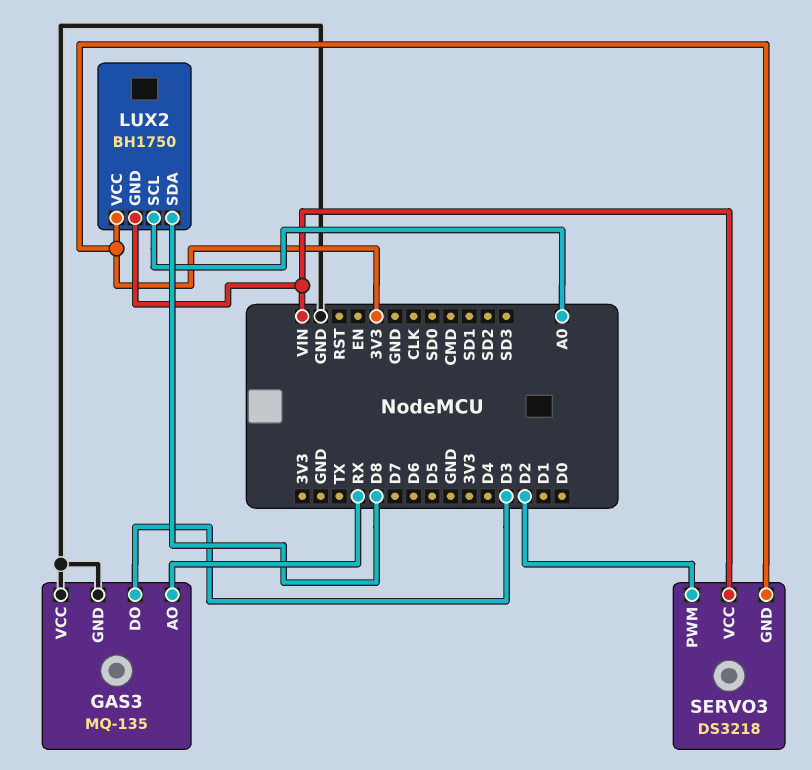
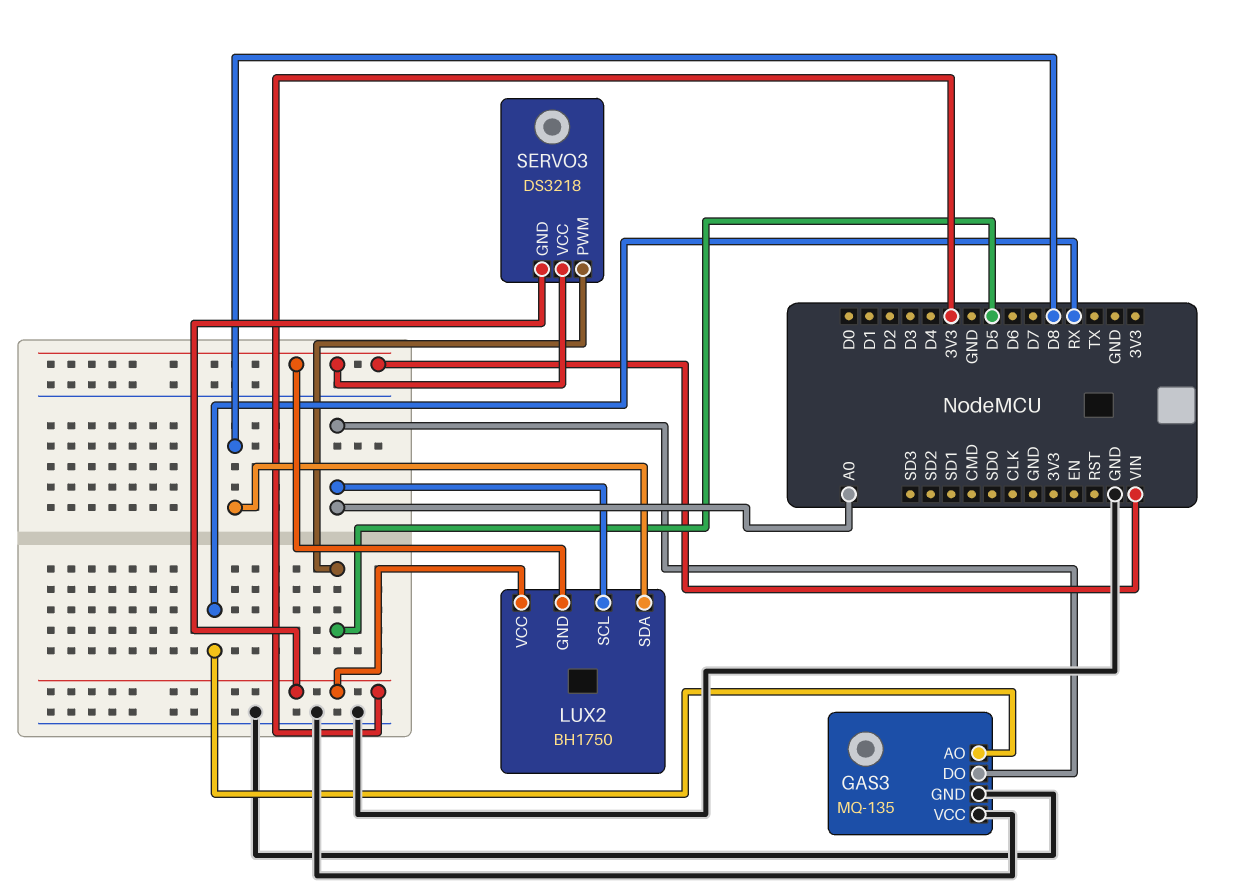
GAS3 pin DO: D3 -> A0
SERVO3 pin PWM: D2 -> D5

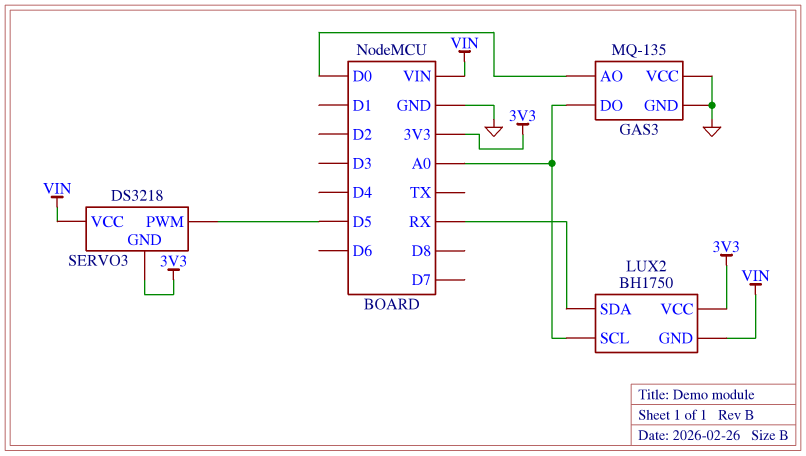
GAS3 pin AO: RX -> D0
LUX2 pin SDA: D8 -> RX

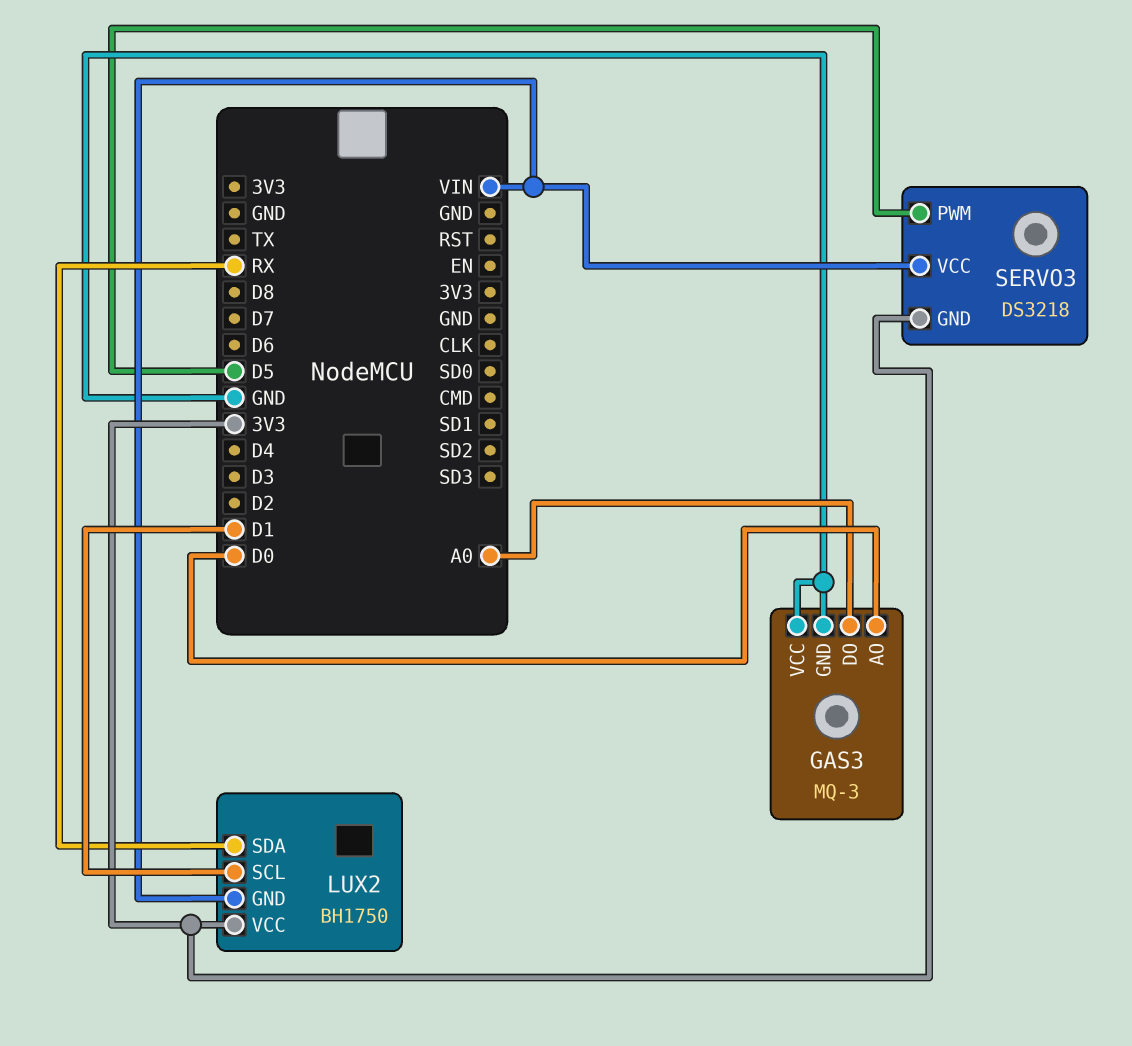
GAS3: MQ-135 -> MQ-3
LUX2 pin SCL: A0 -> D1

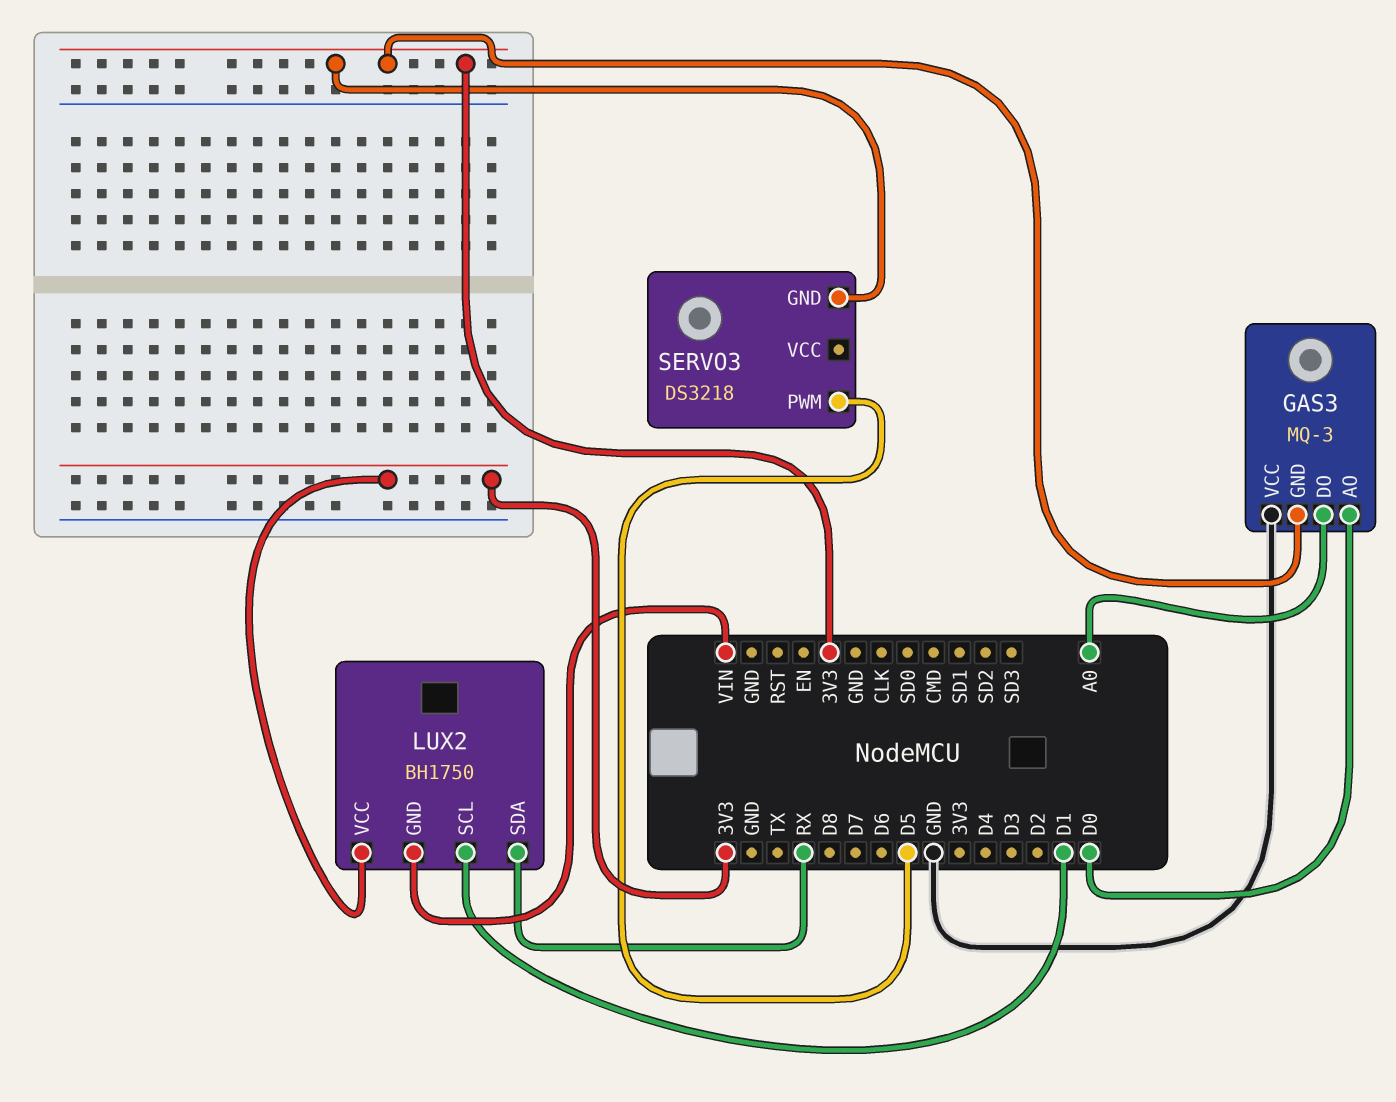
GAS3 pin GND: GND -> 3V3
SERVO3 pin VCC: VIN -> none

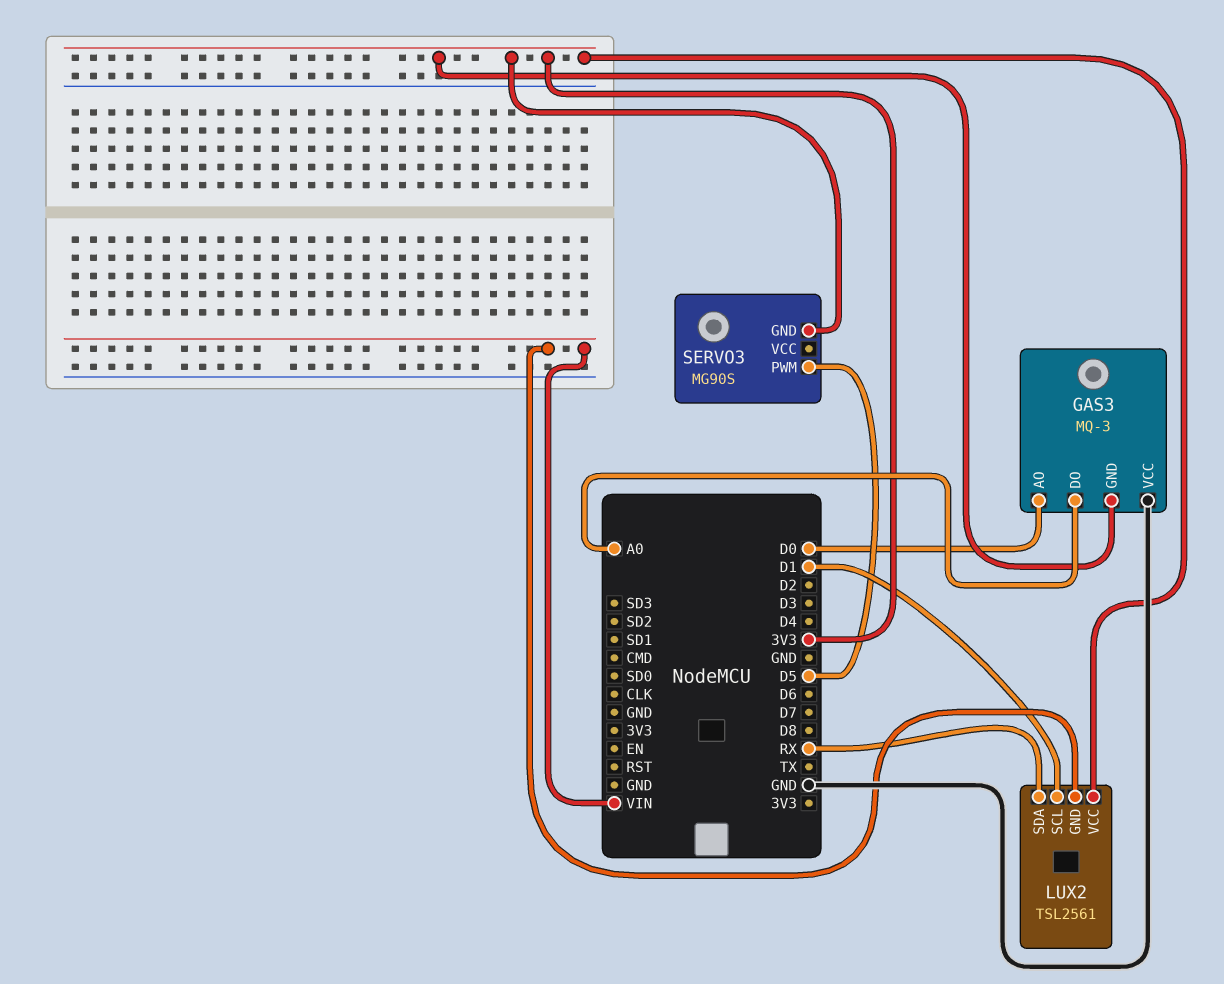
LUX2: BH1750 -> TSL2561
SERVO3: DS3218 -> MG90S

